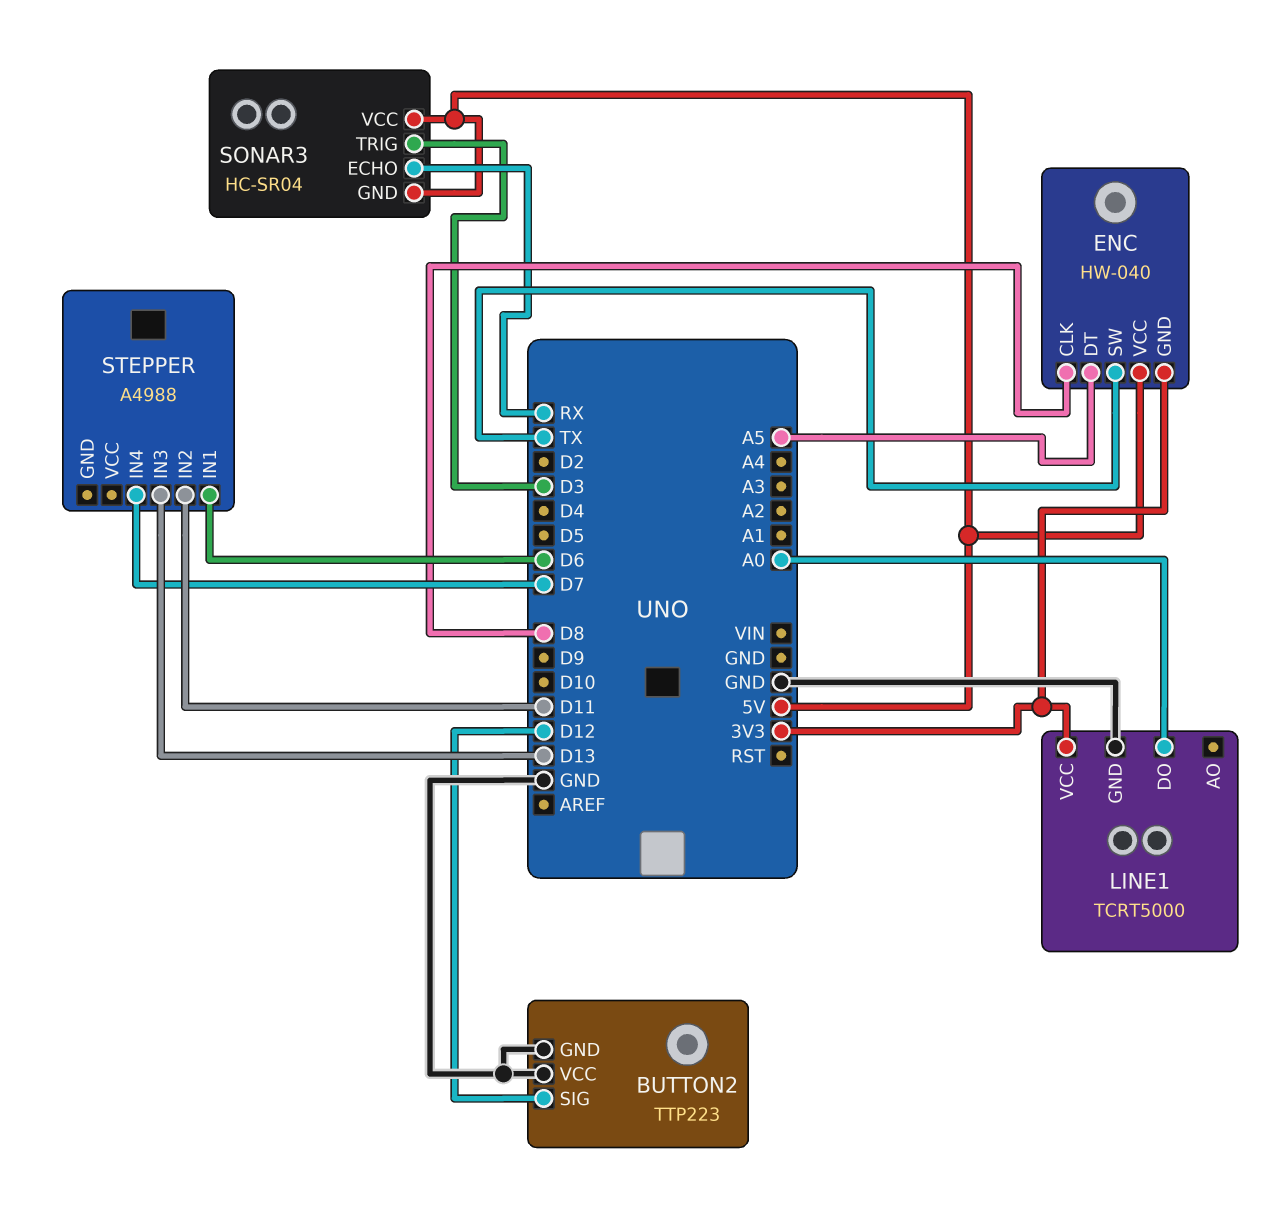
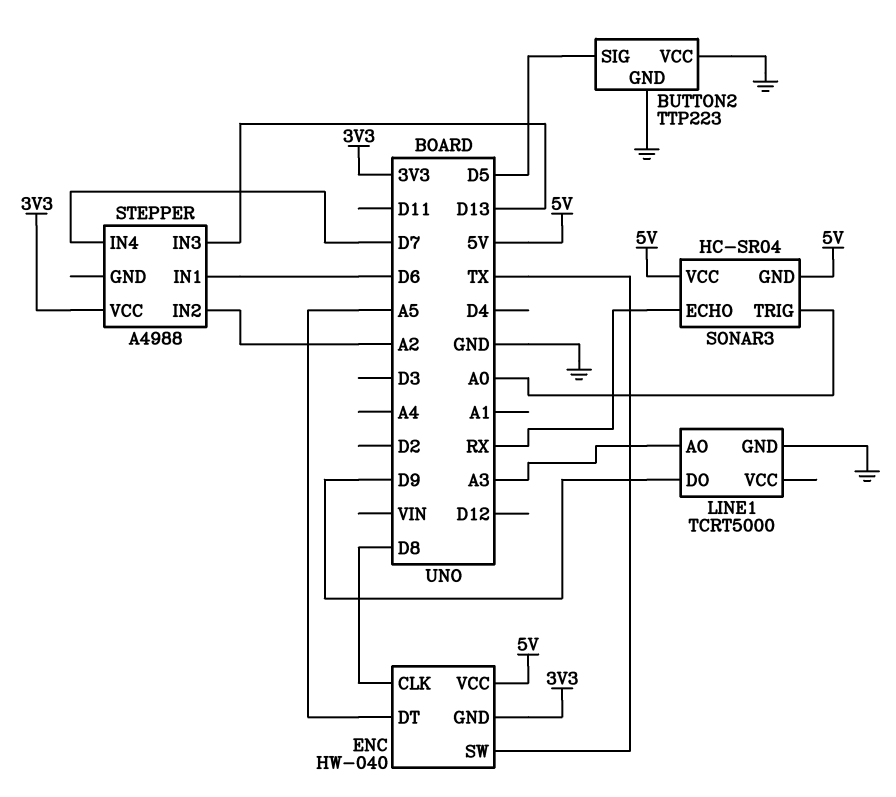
BUTTON2 pin SIG: D12 -> D5
LINE1 pin AO: none -> A3
LINE1 pin DO: A0 -> D9
LINE1 pin VCC: 3V3 -> none
SONAR3 pin TRIG: D3 -> A0
STEPPER pin IN2: D11 -> A2
STEPPER pin VCC: none -> 3V3

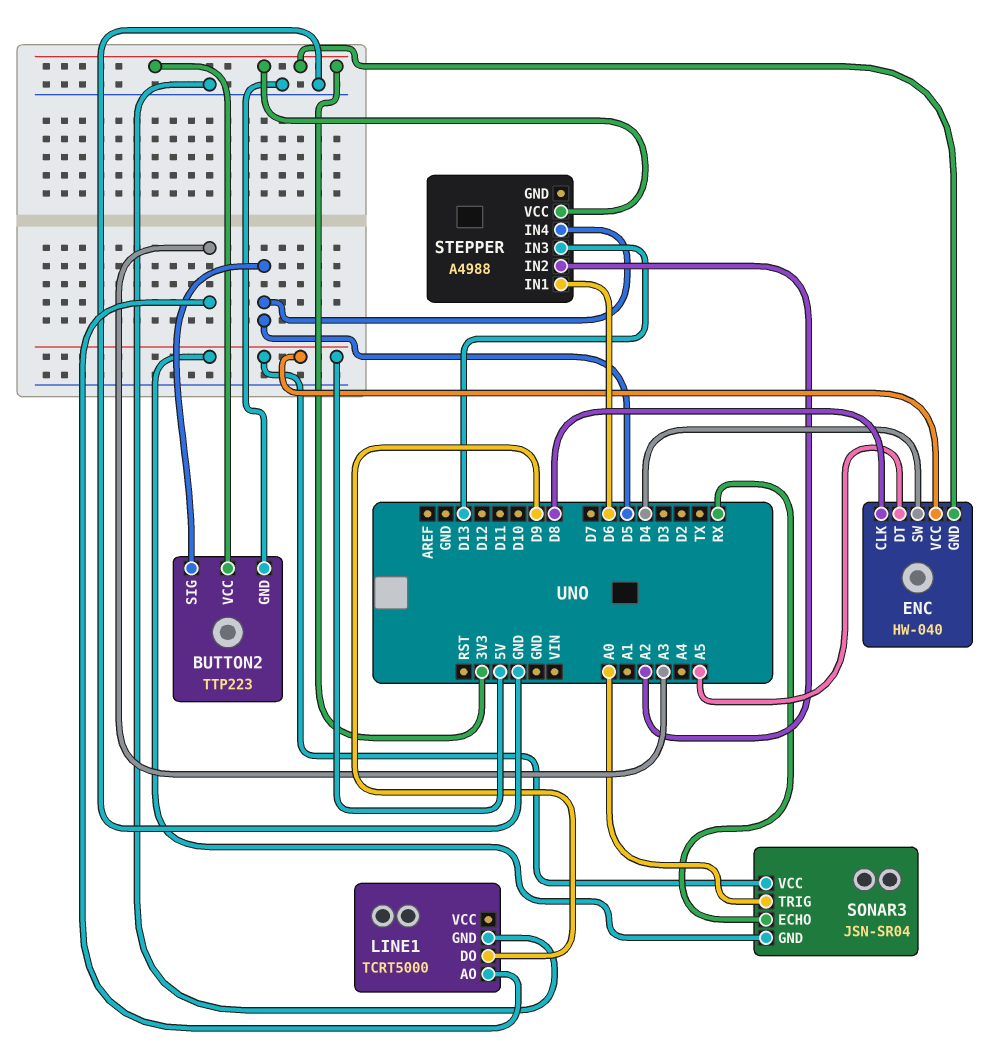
BUTTON2 pin VCC: GND -> 3V3
ENC pin SW: TX -> D4
SONAR3: HC-SR04 -> JSN-SR04
STEPPER pin IN4: D7 -> D5

